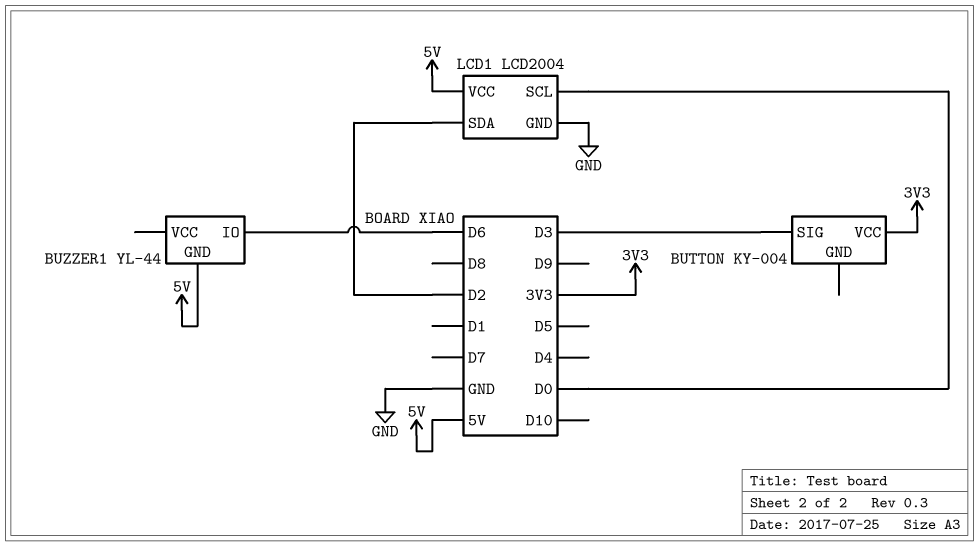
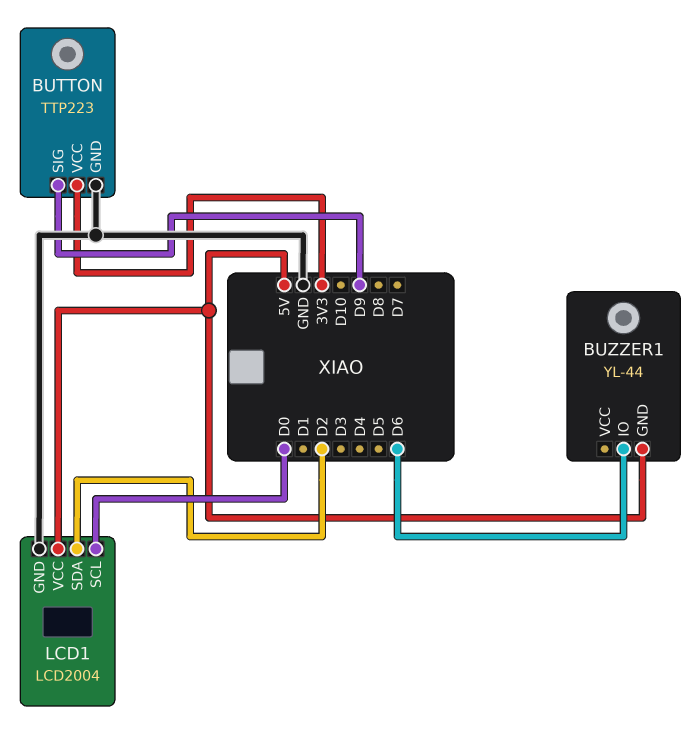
BUTTON: KY-004 -> TTP223
BUTTON pin GND: none -> GND
BUTTON pin SIG: D3 -> D9

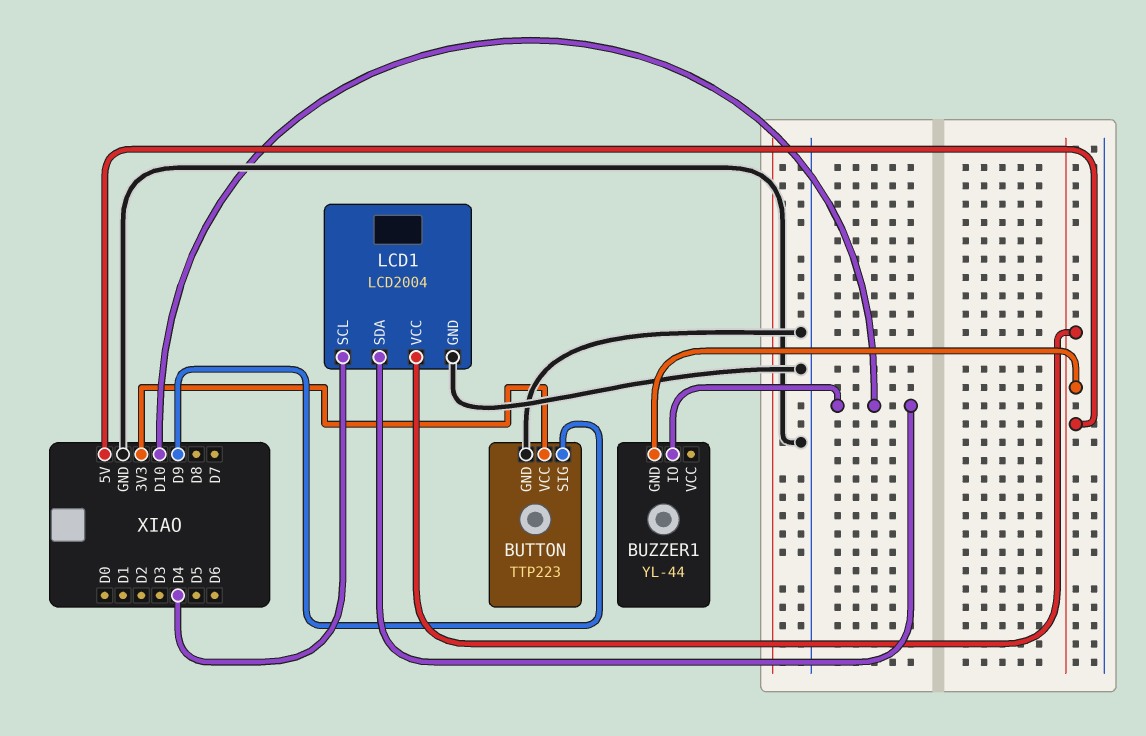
BUZZER1 pin IO: D6 -> D10
LCD1 pin SCL: D0 -> D4
LCD1 pin SDA: D2 -> D10

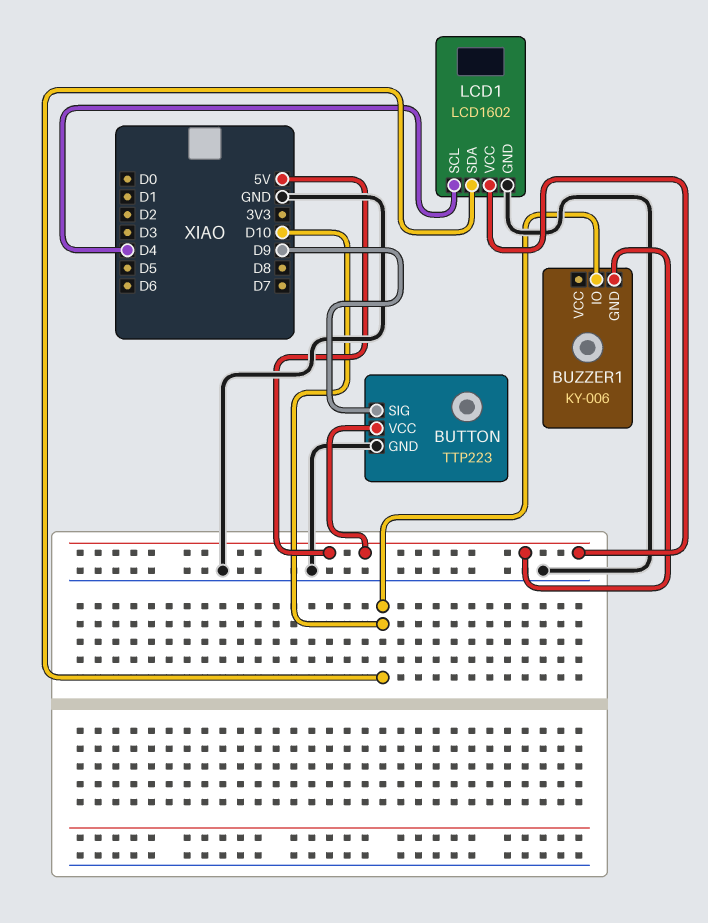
BUTTON pin VCC: 3V3 -> 5V
BUZZER1: YL-44 -> KY-006
LCD1: LCD2004 -> LCD1602

